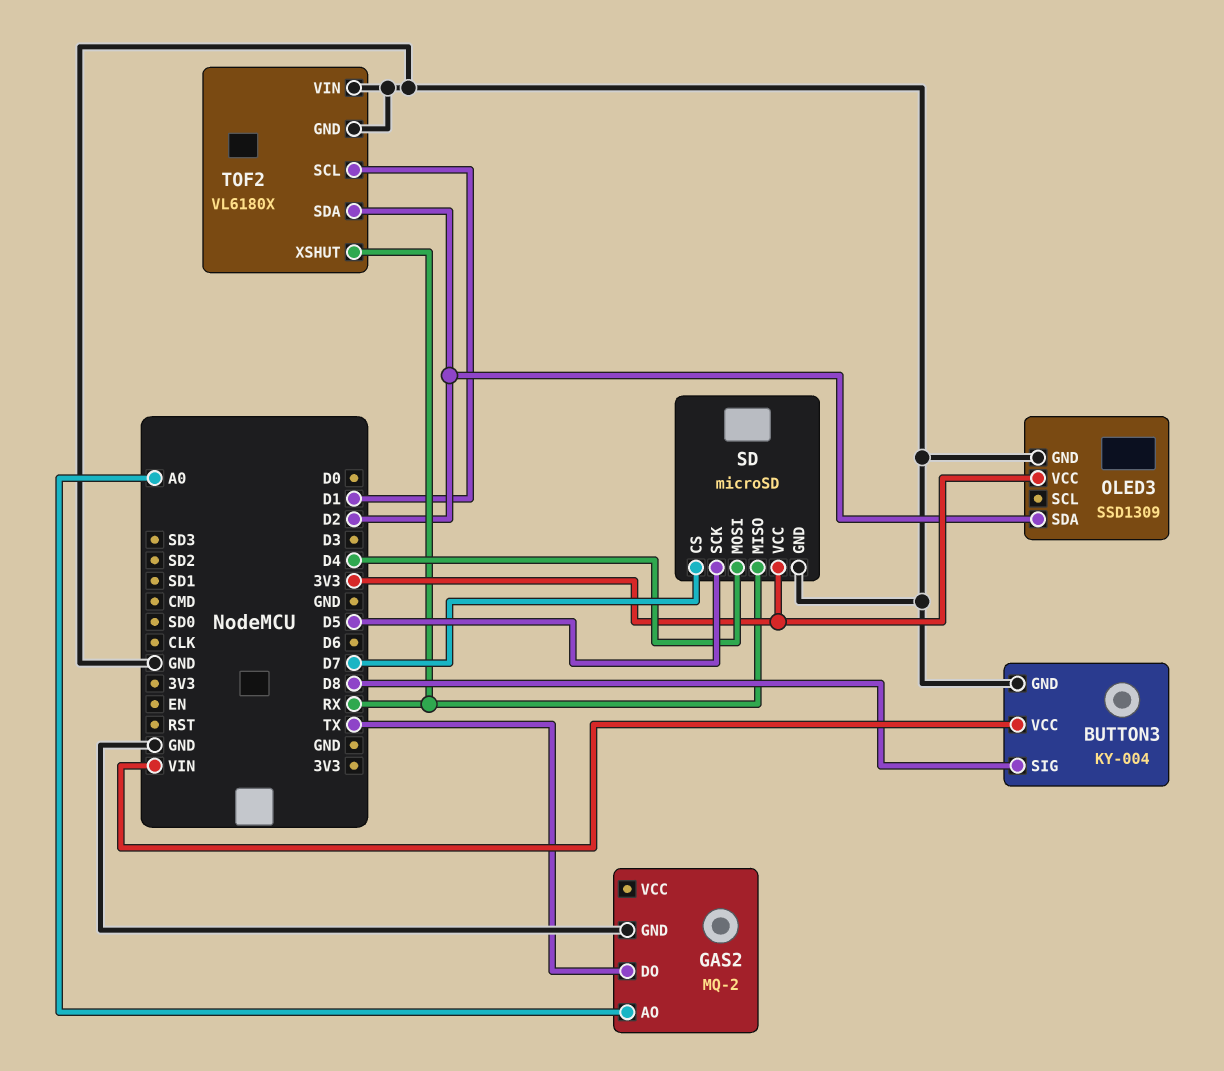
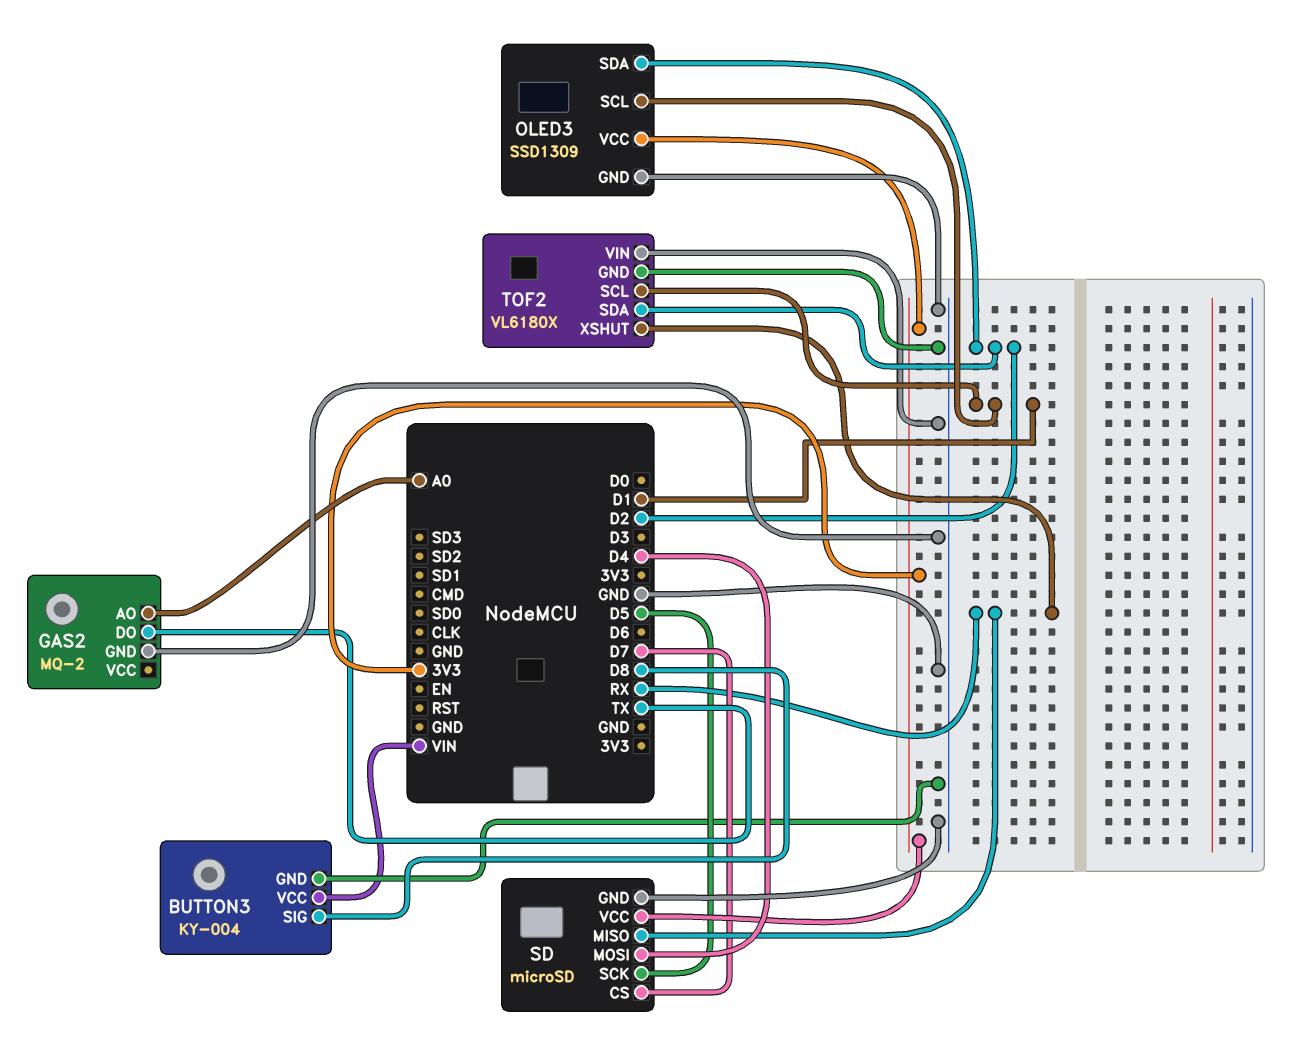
OLED3 pin SCL: none -> D1

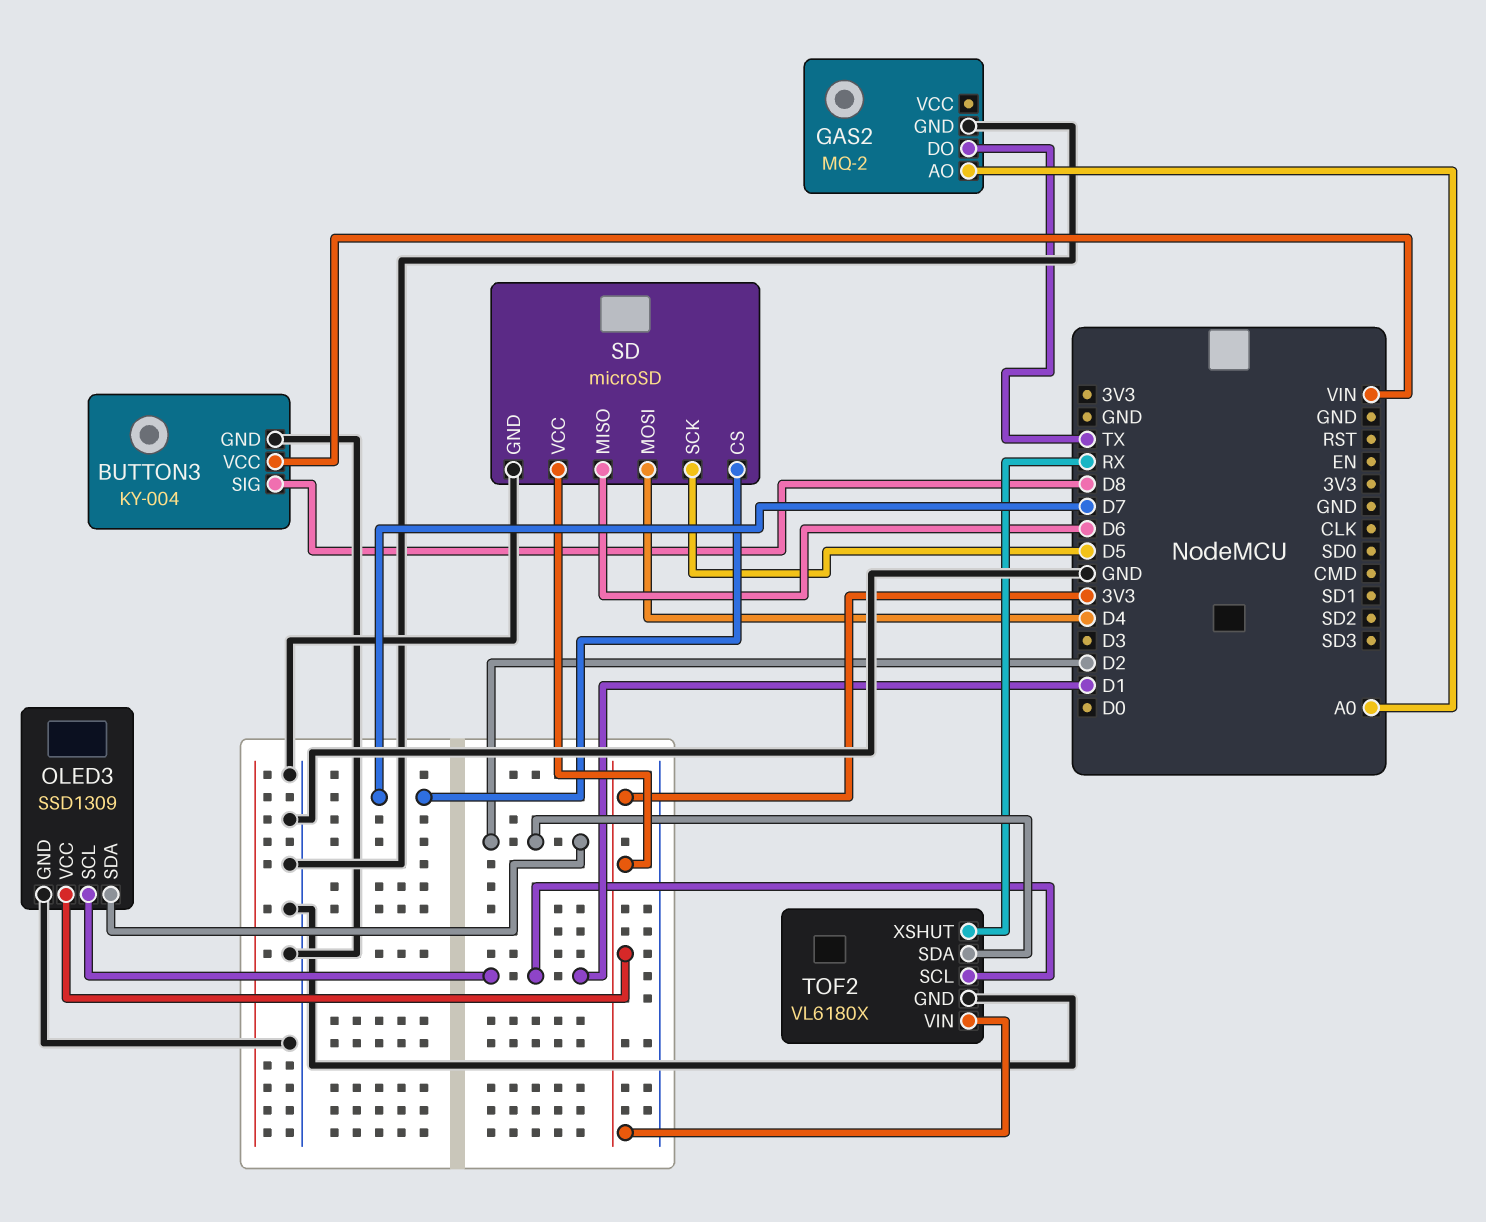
SD pin MISO: RX -> D6
TOF2 pin VIN: GND -> 3V3

